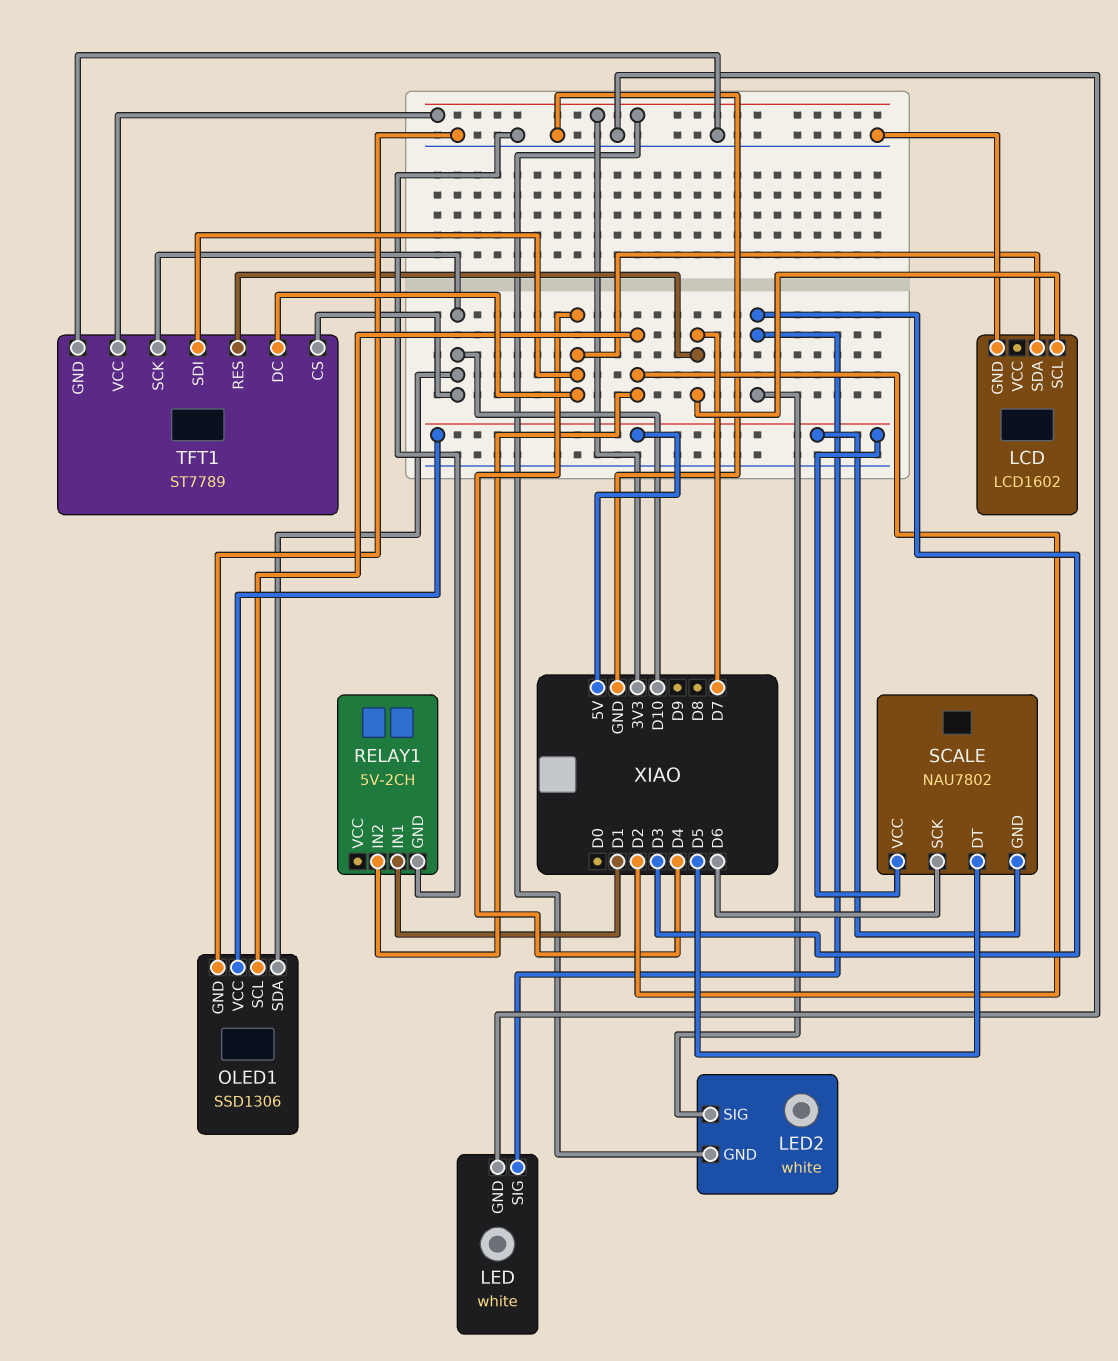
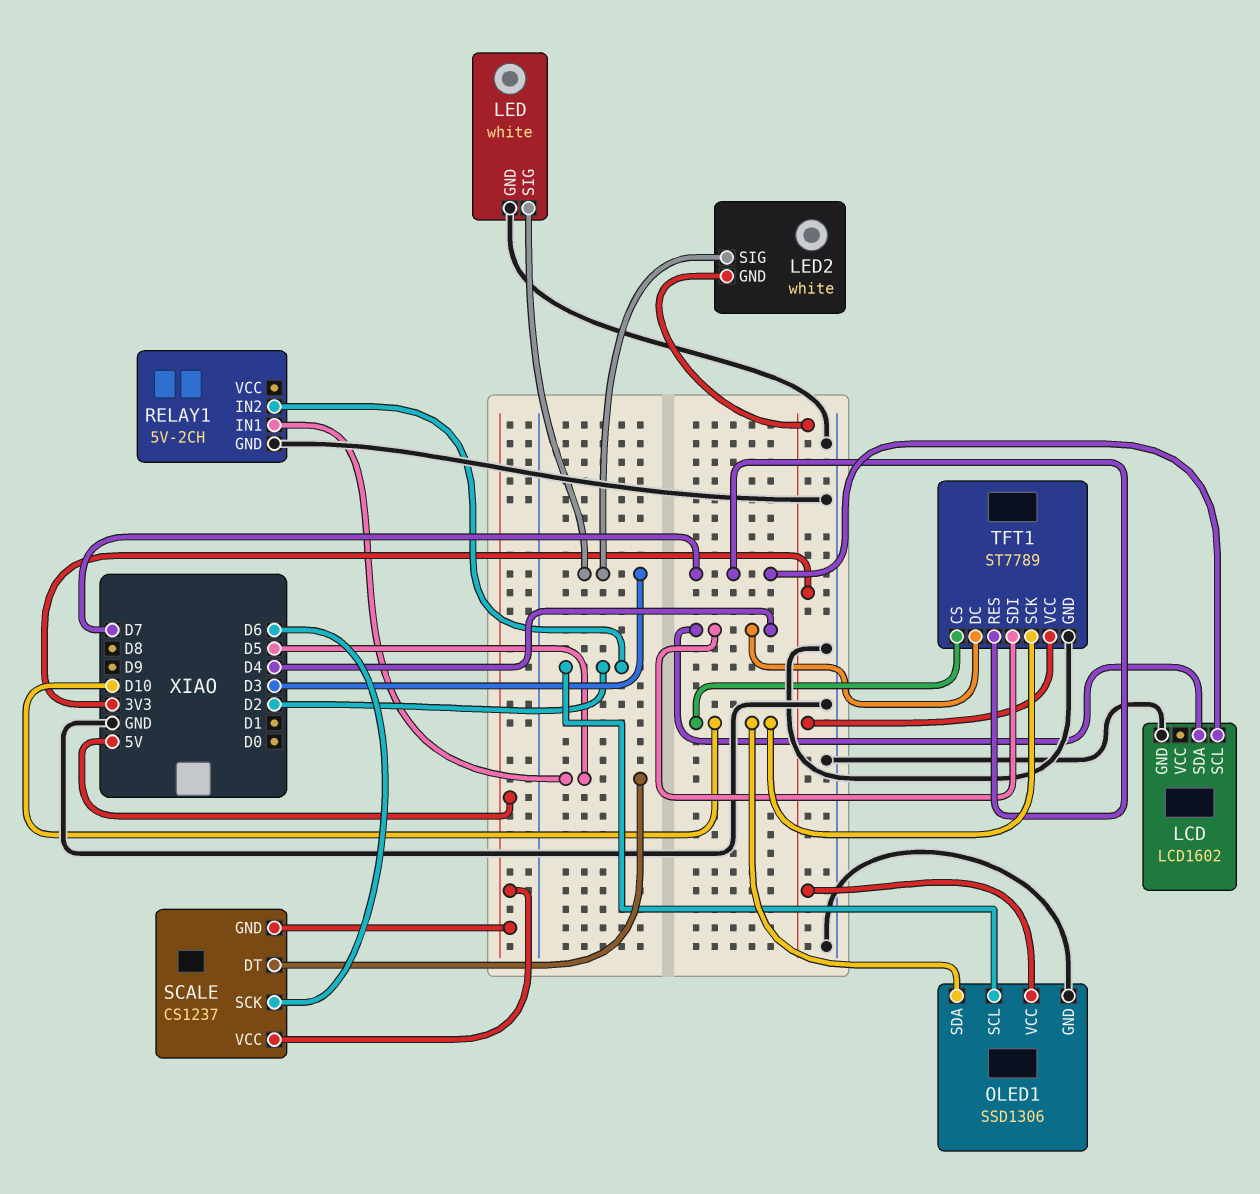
OLED1 pin VCC: 5V -> 3V3
RELAY1 pin IN1: D1 -> D5
SCALE: NAU7802 -> CS1237

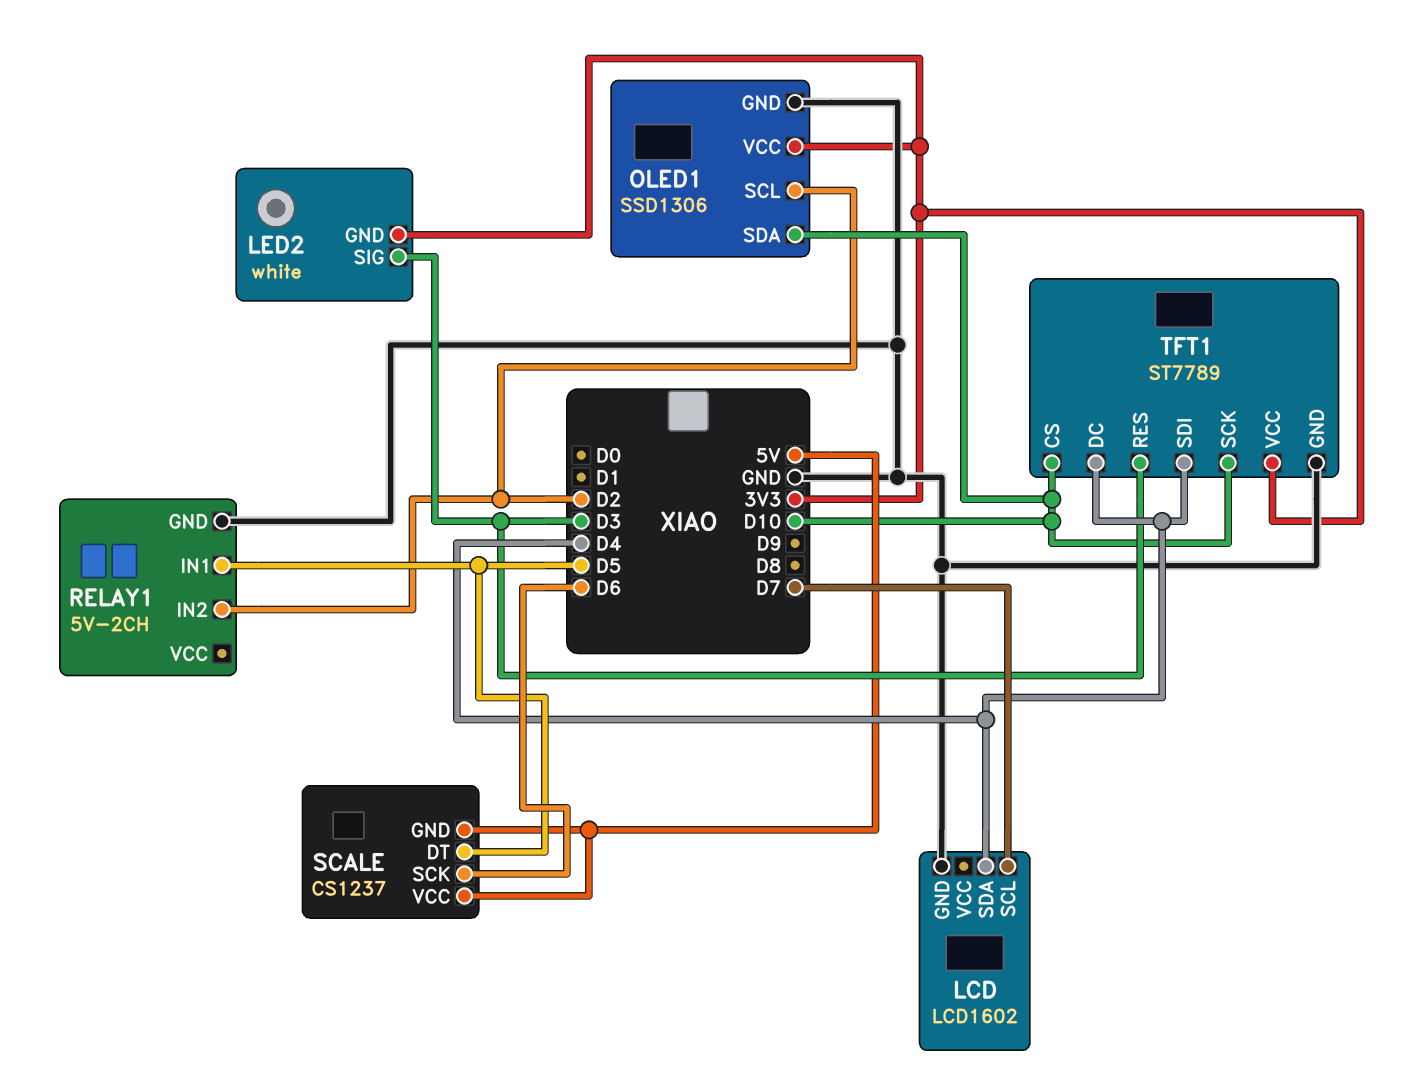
LED: white -> none
LED pin GND: GND -> none
LED pin SIG: D3 -> none
TFT1 pin RES: D7 -> D3

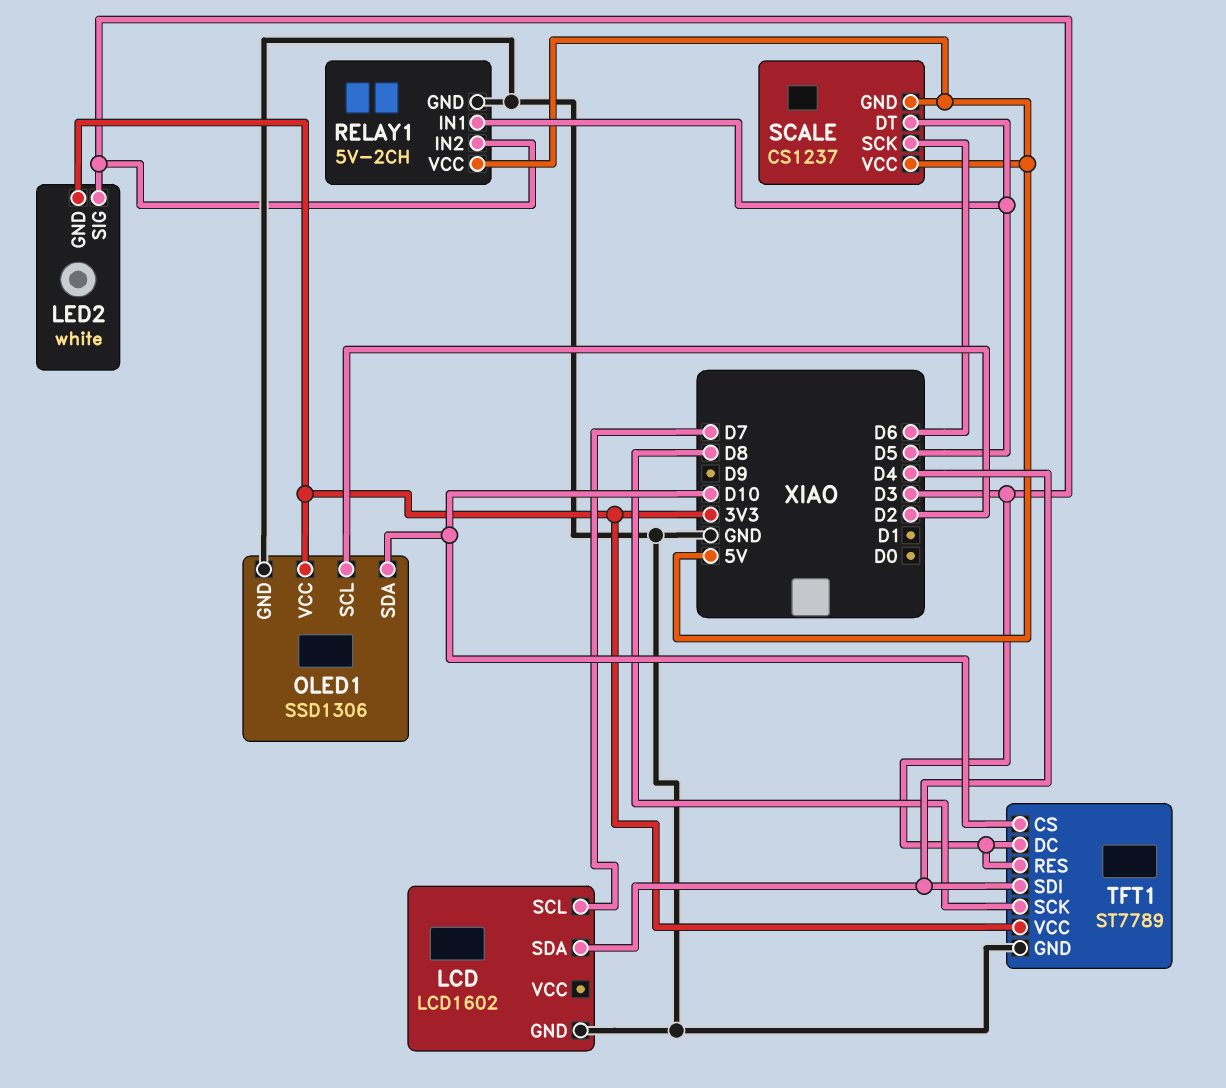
RELAY1 pin IN2: D2 -> D3
RELAY1 pin VCC: none -> 5V
TFT1 pin DC: D4 -> D3
TFT1 pin SCK: D10 -> D8

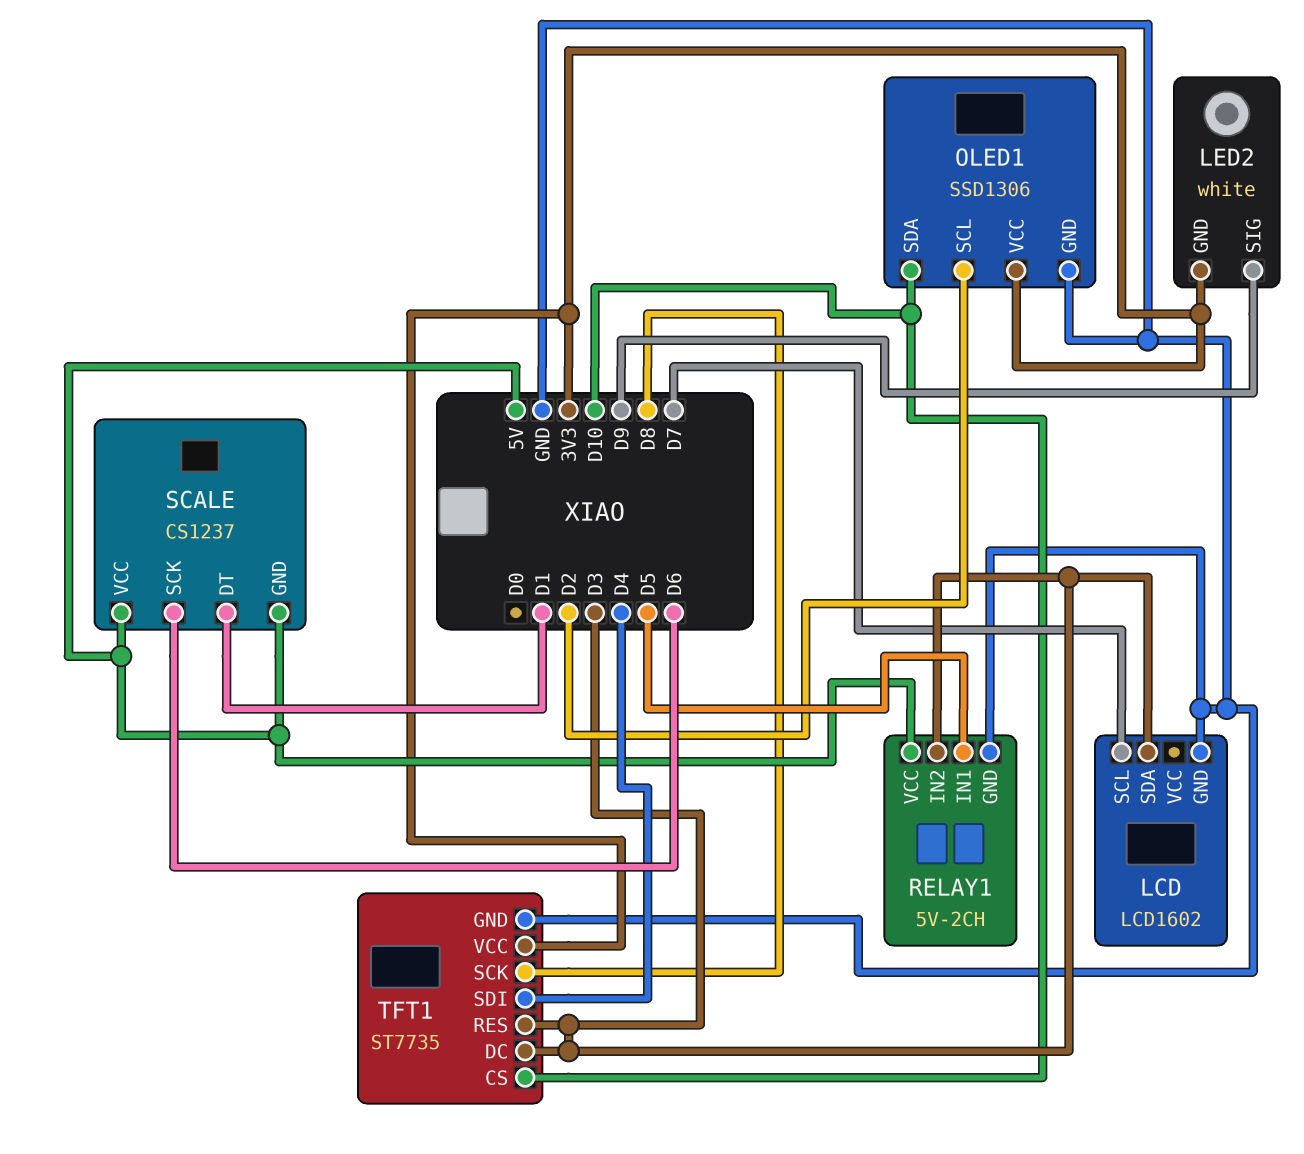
LCD pin SDA: D4 -> D3
LED2 pin SIG: D3 -> D9
SCALE pin DT: D5 -> D1
TFT1: ST7789 -> ST7735

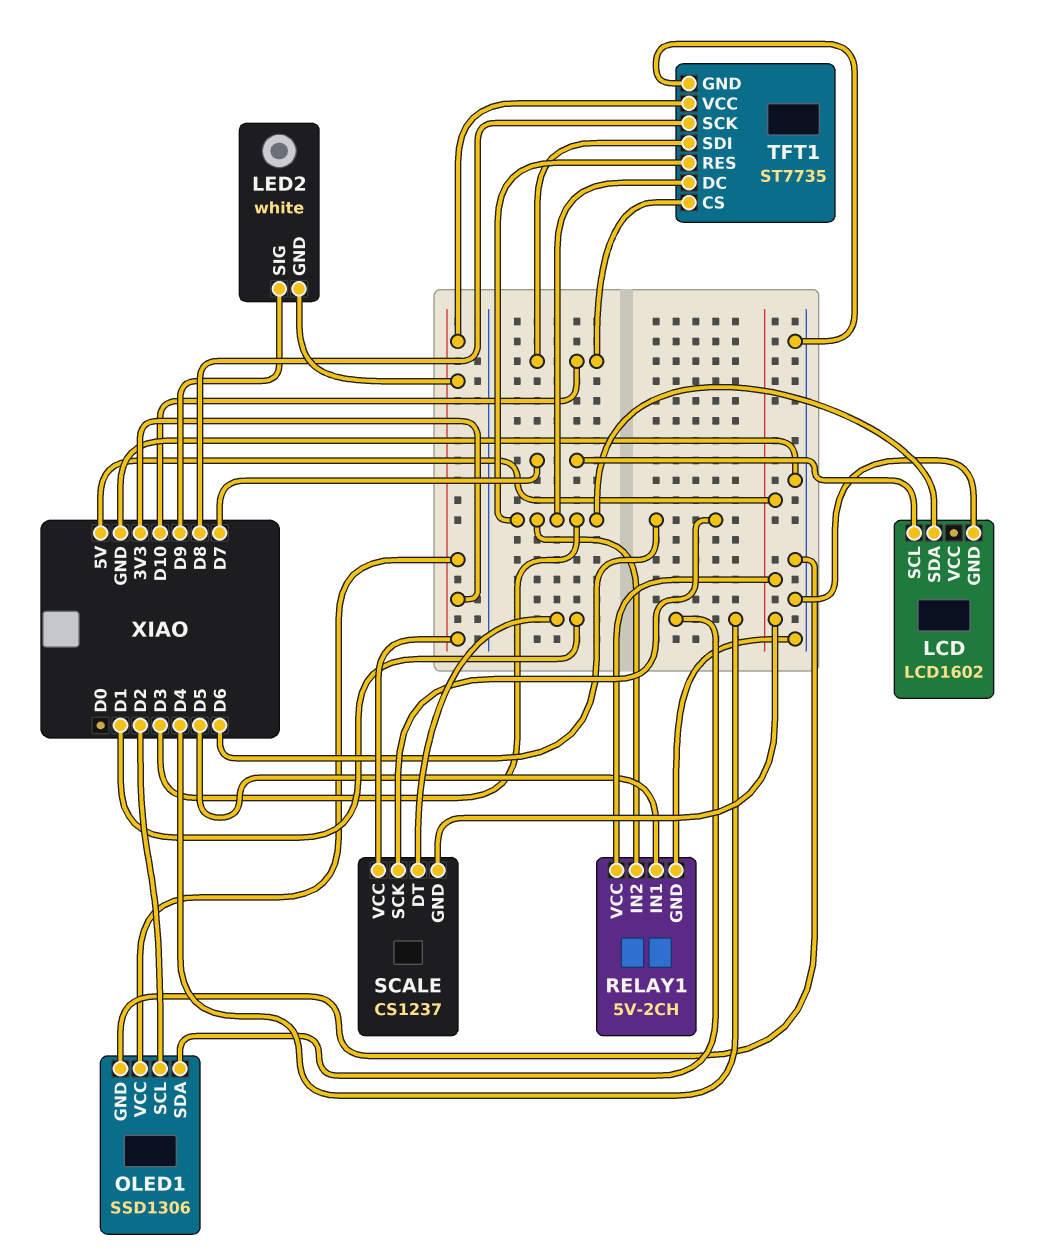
OLED1 pin SDA: D10 -> D4
SCALE pin VCC: 5V -> 3V3
TFT1 pin SDI: D4 -> D10

